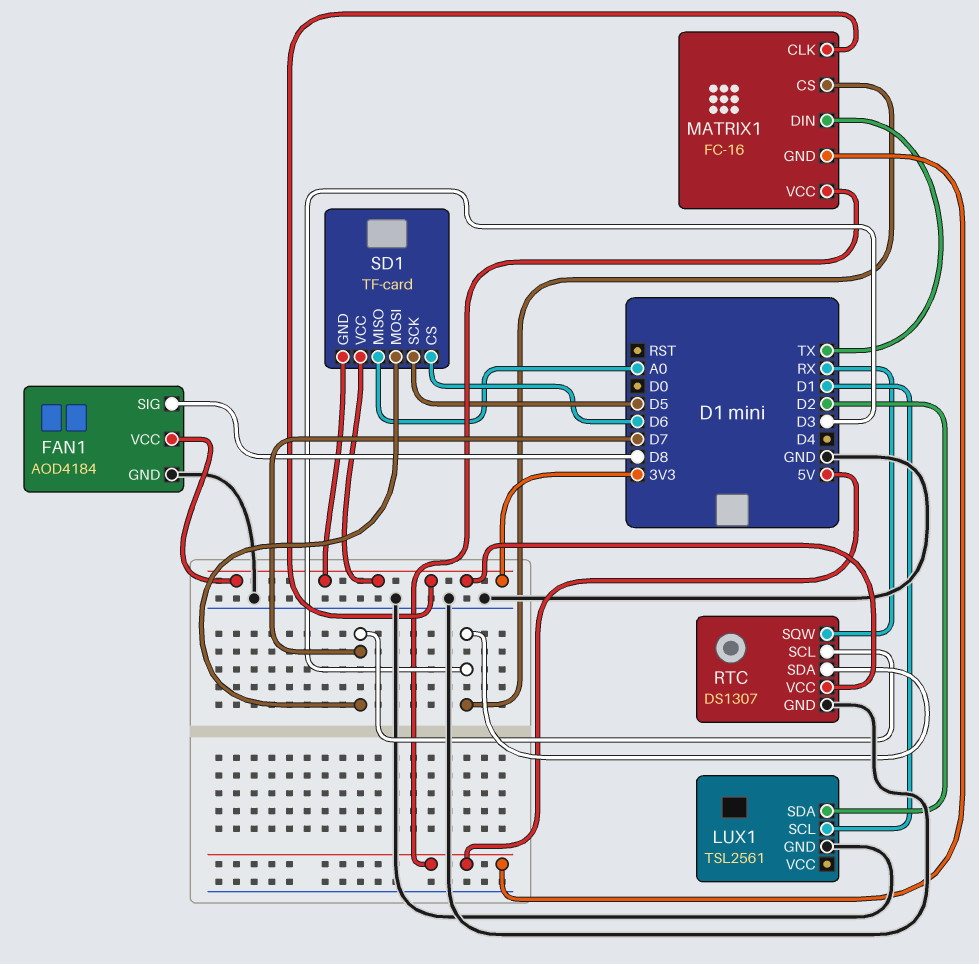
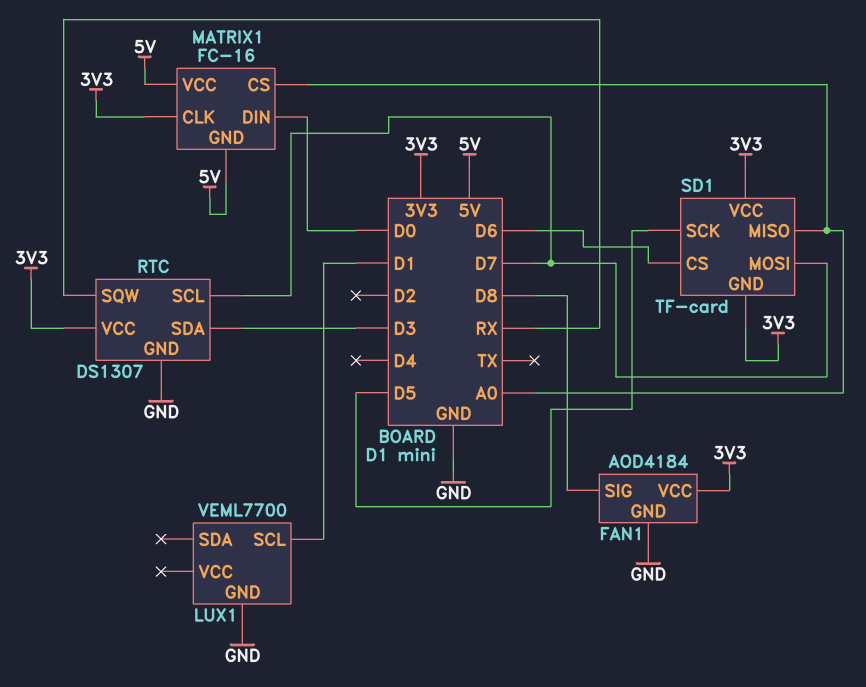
LUX1: TSL2561 -> VEML7700
LUX1 pin SDA: D2 -> none
MATRIX1 pin CS: D3 -> A0
MATRIX1 pin DIN: TX -> D0

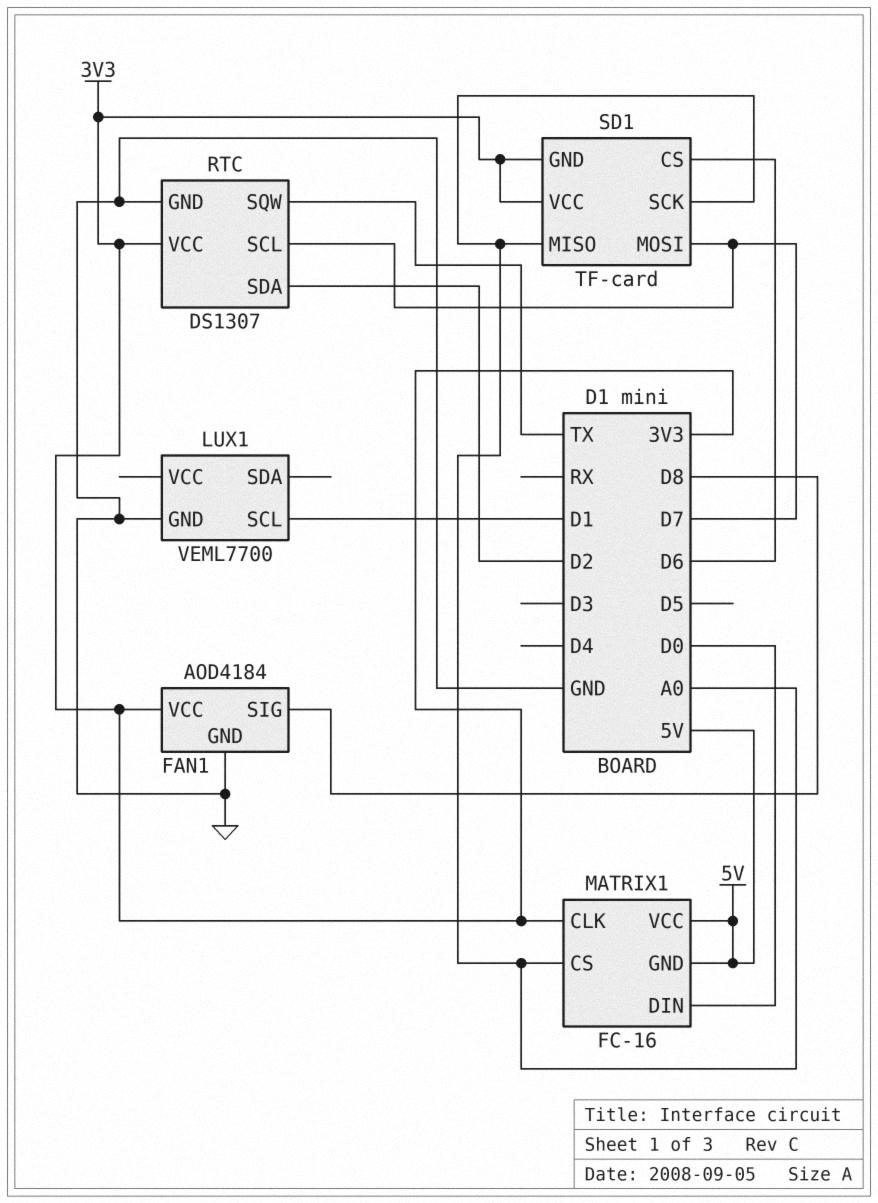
RTC pin SDA: D3 -> D2
RTC pin SQW: RX -> TX
SD1 pin SCK: D5 -> A0

